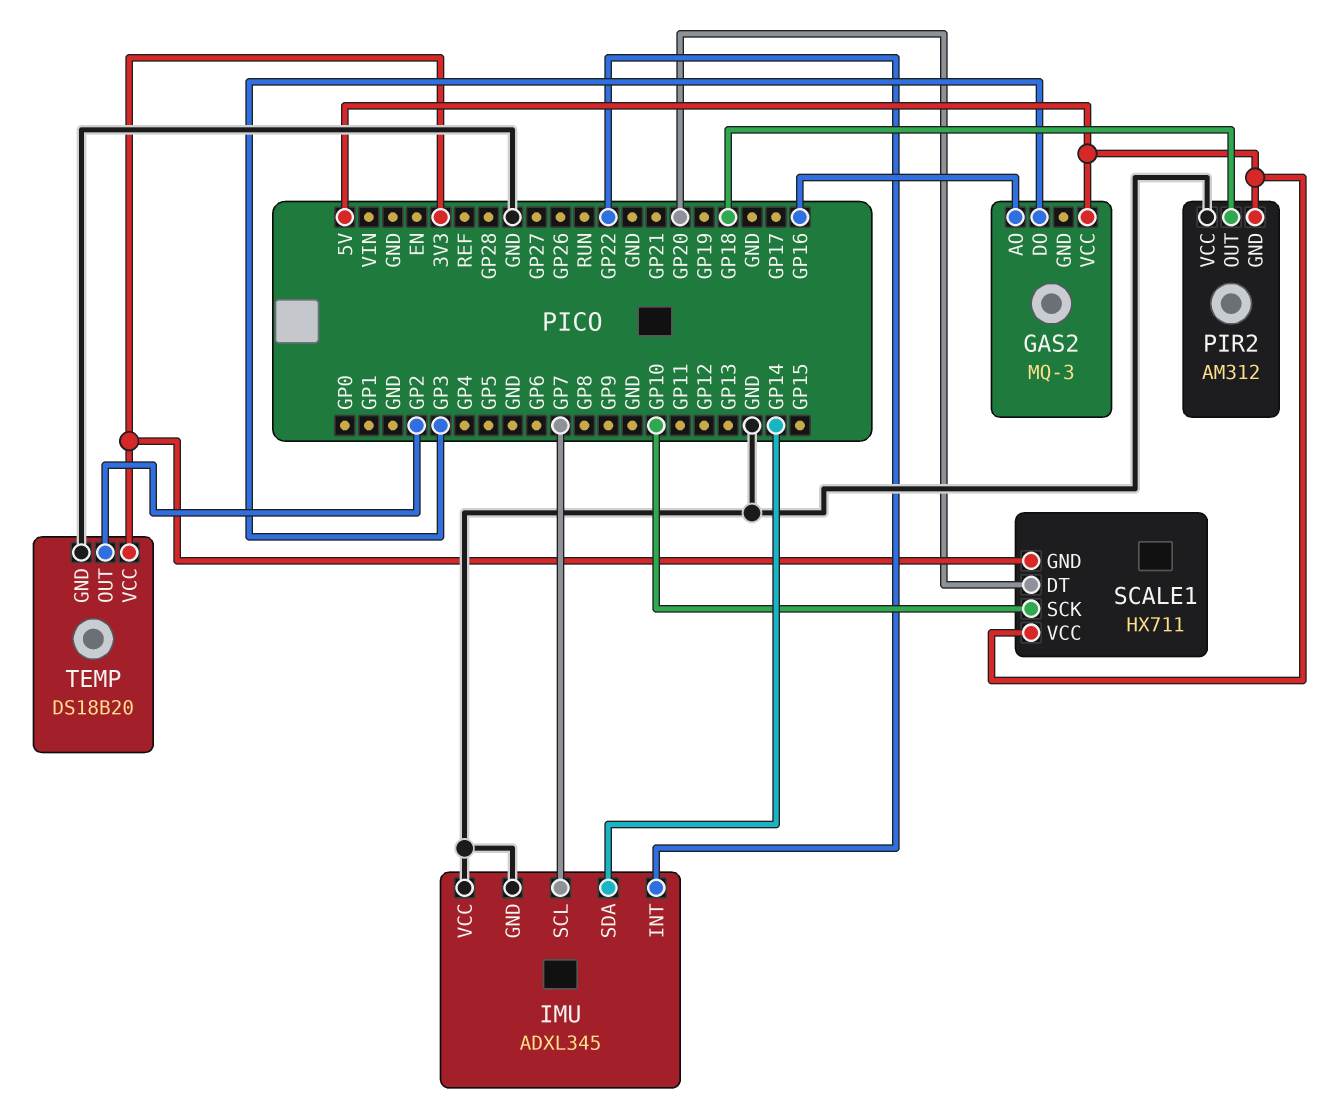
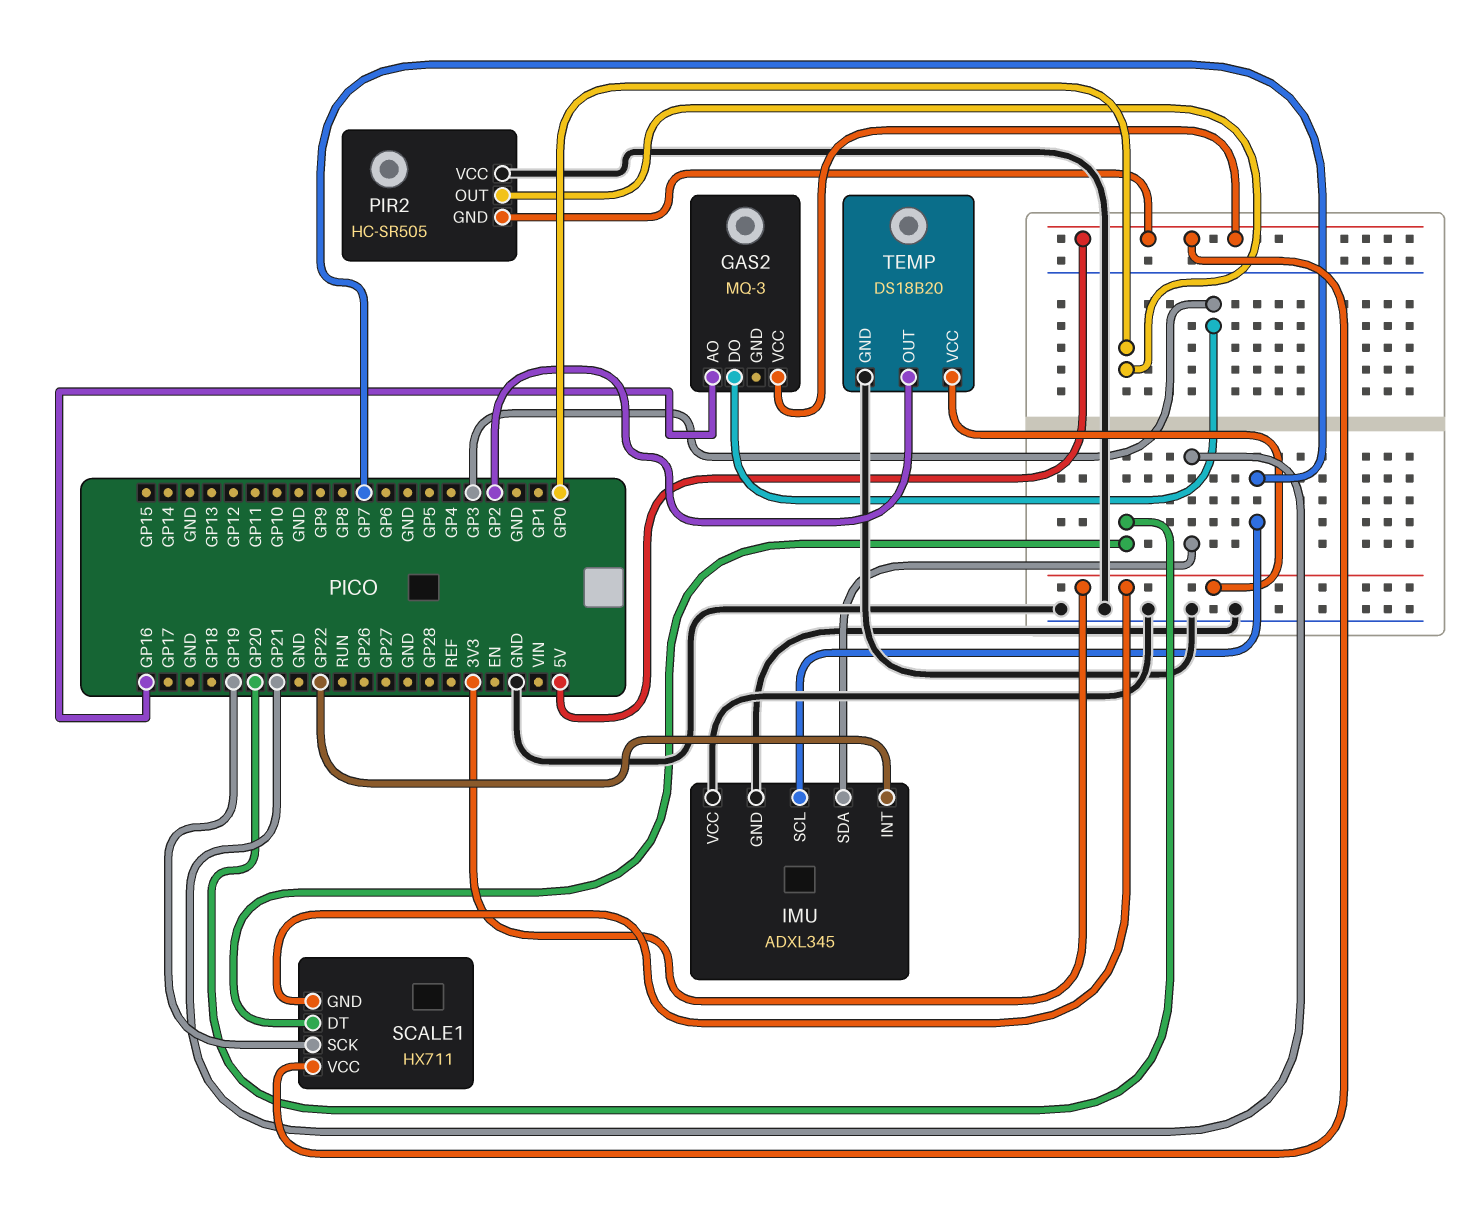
IMU pin SDA: GP14 -> GP21
PIR2: AM312 -> HC-SR505
PIR2 pin OUT: GP18 -> GP0
SCALE1 pin SCK: GP10 -> GP19

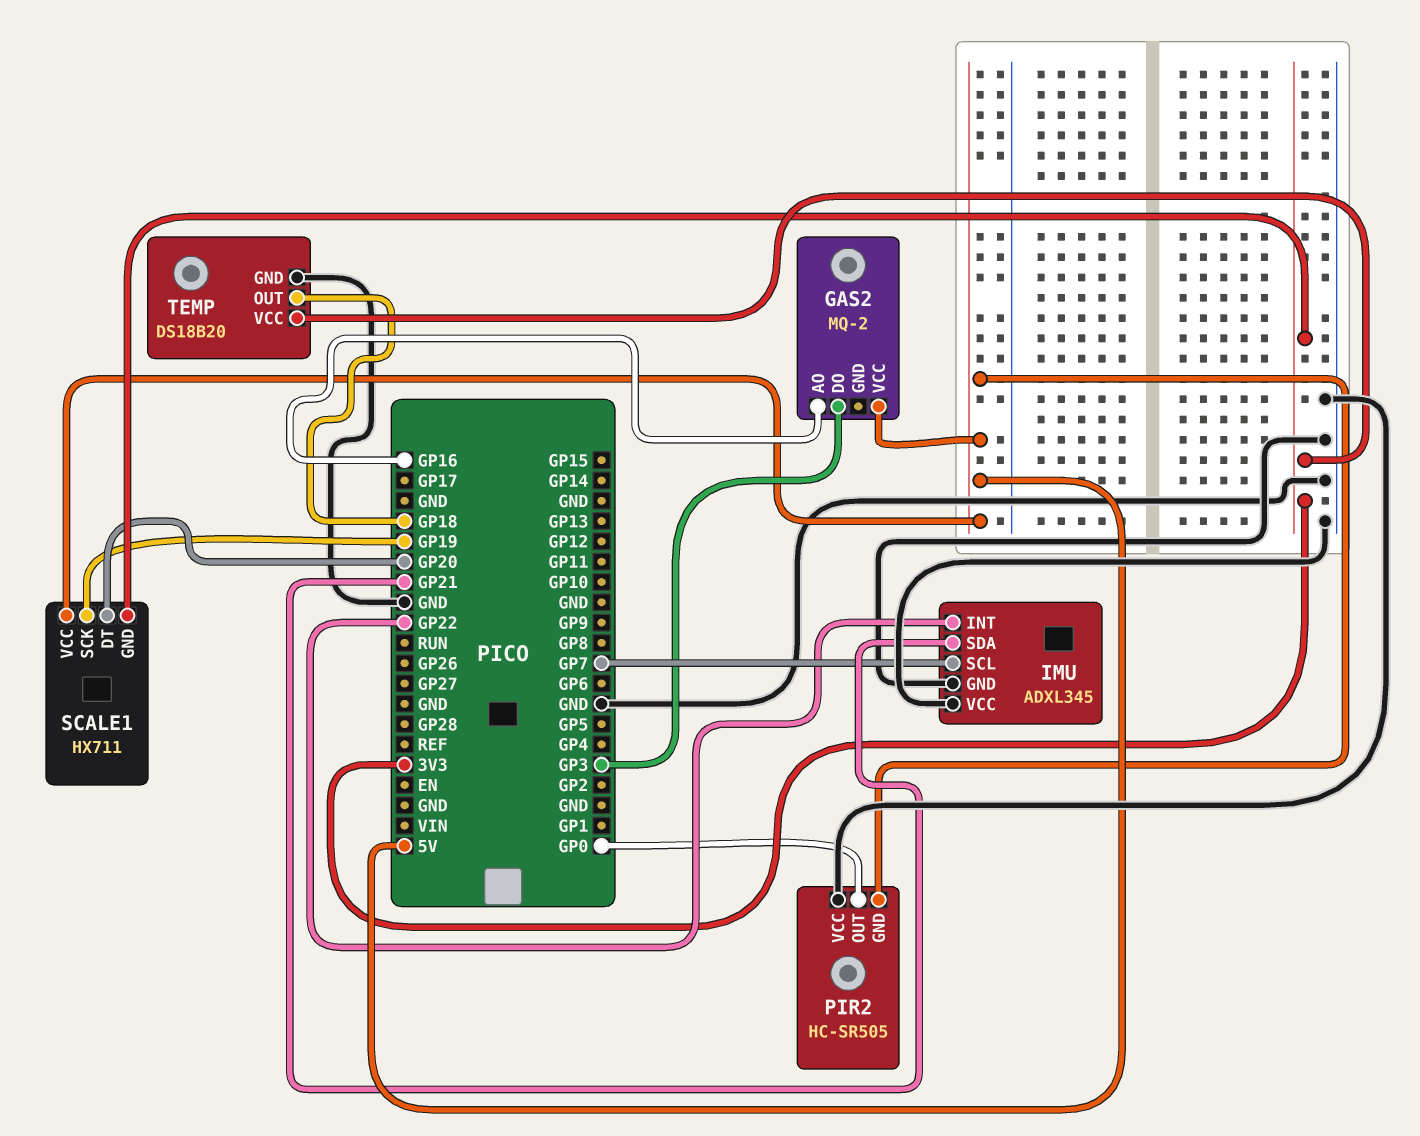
GAS2: MQ-3 -> MQ-2
TEMP pin OUT: GP2 -> GP18

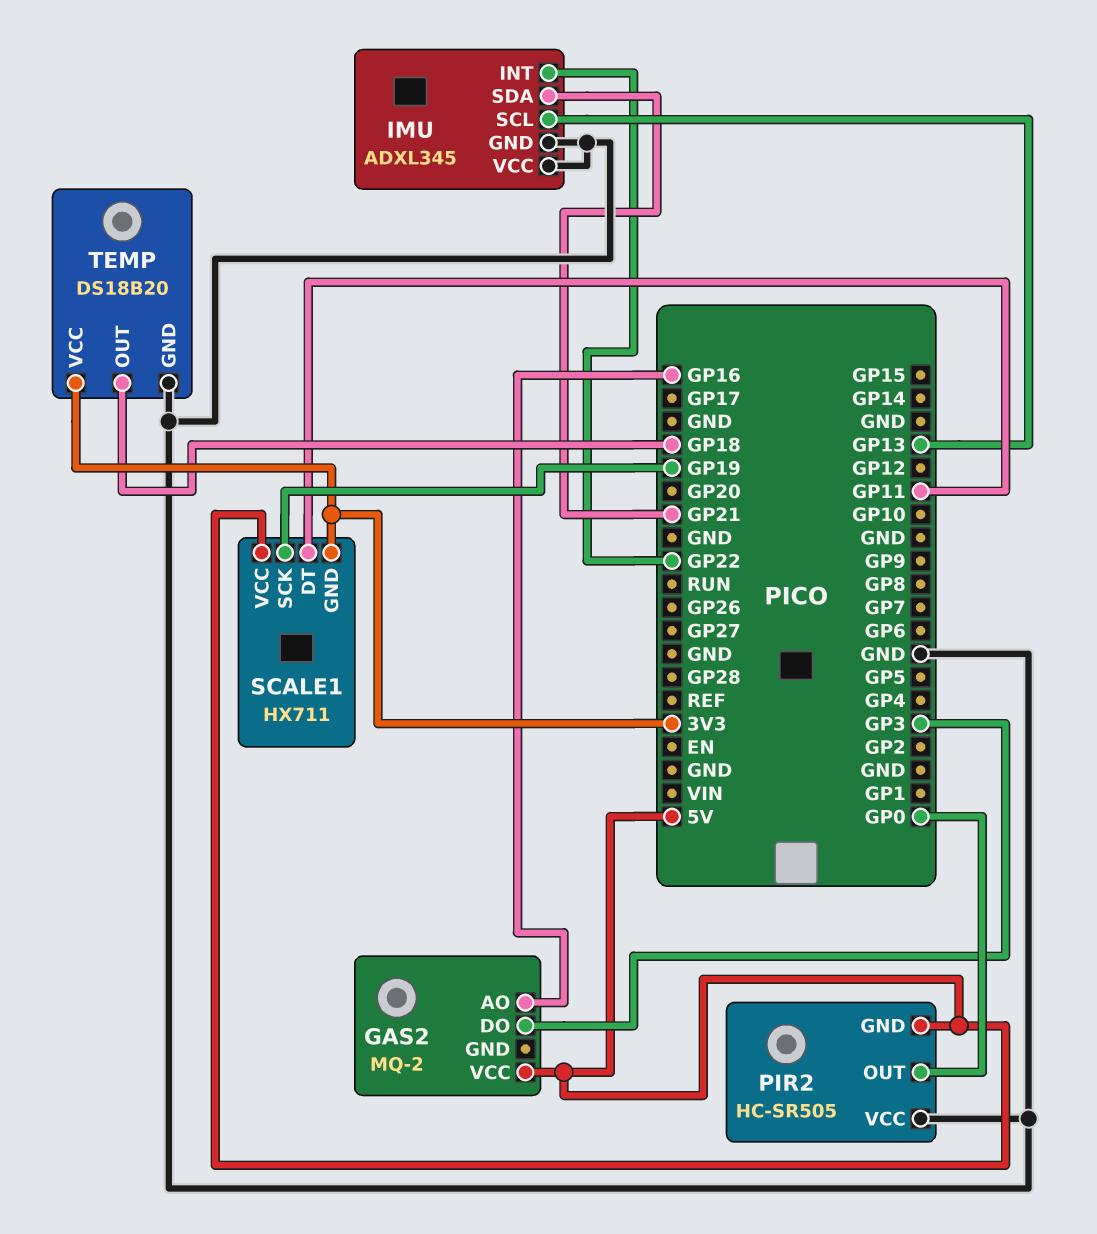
IMU pin SCL: GP7 -> GP13
SCALE1 pin DT: GP20 -> GP11

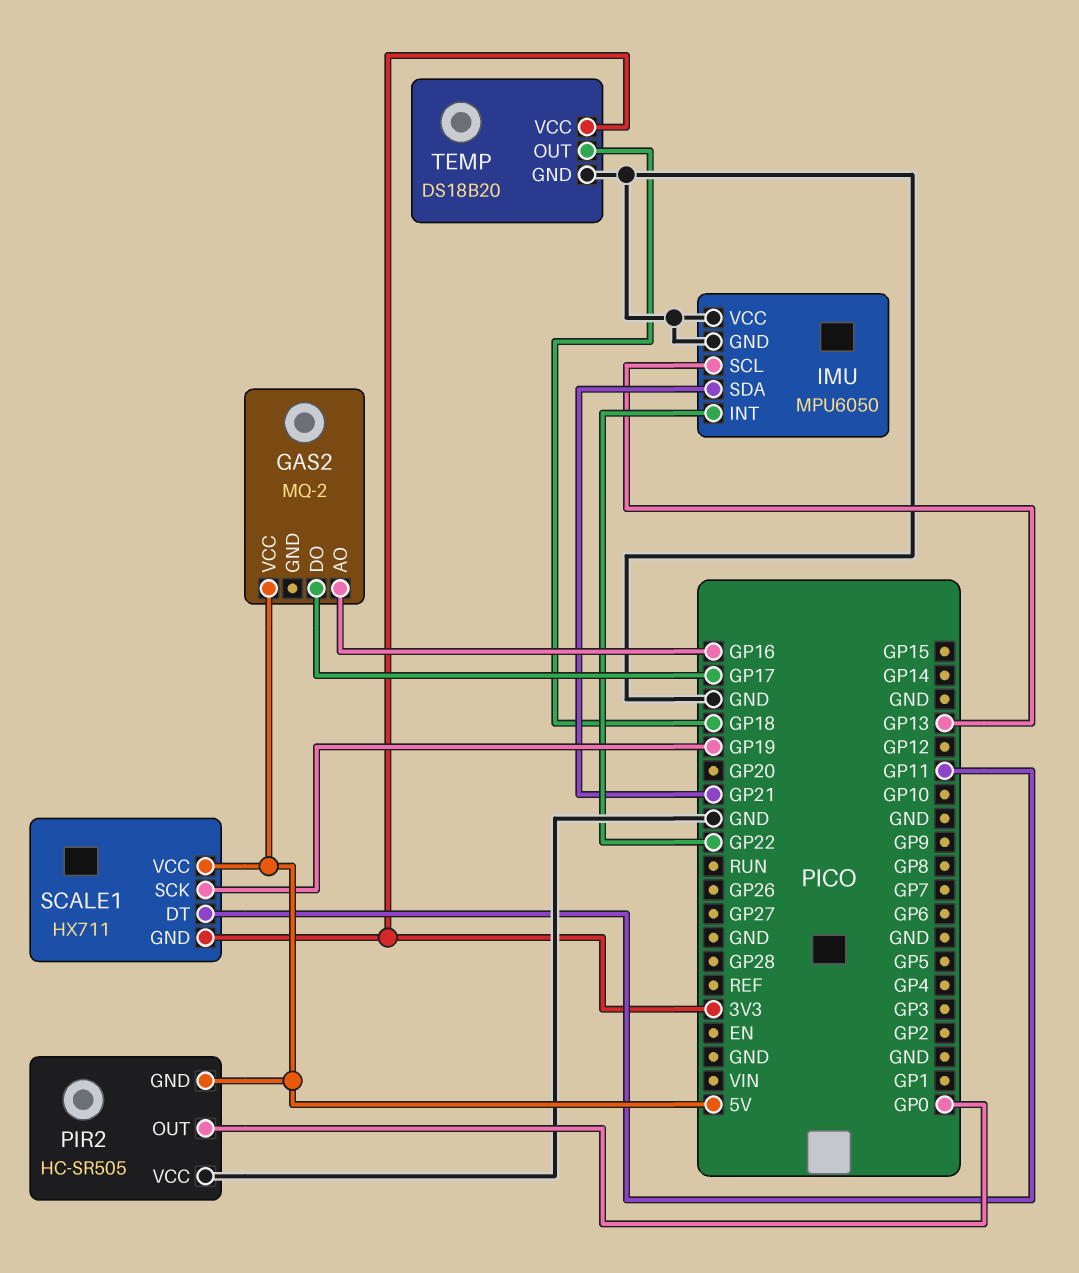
GAS2 pin DO: GP3 -> GP17
IMU: ADXL345 -> MPU6050

